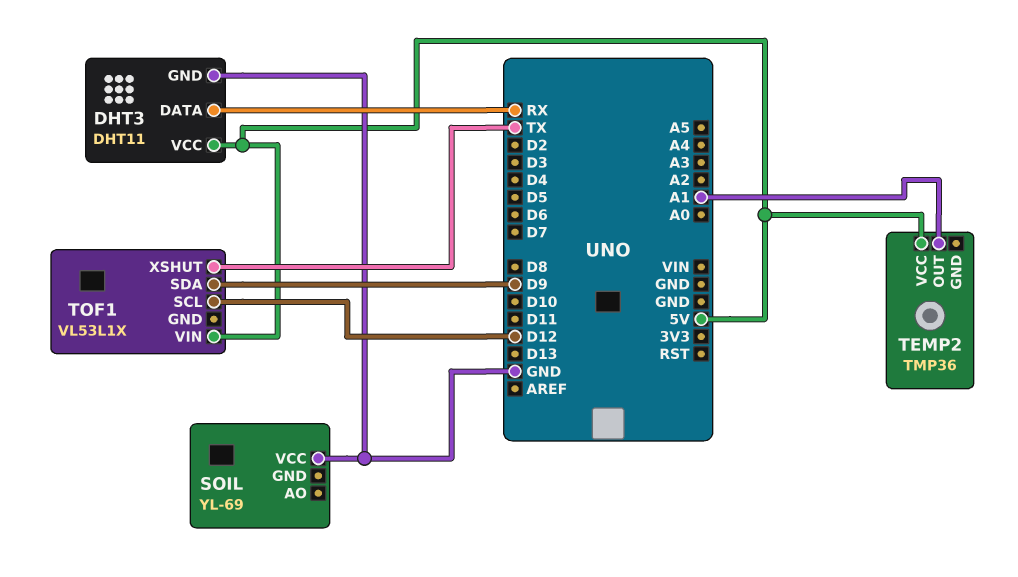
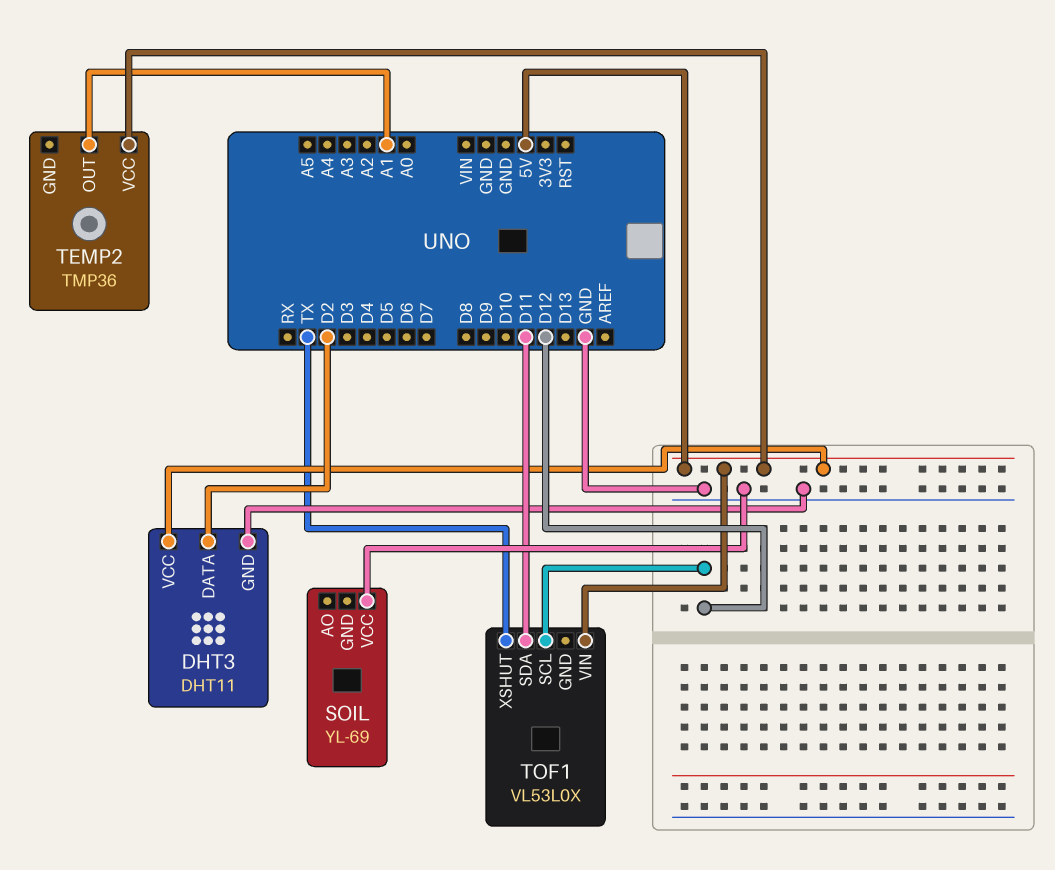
DHT3 pin DATA: RX -> D2
TOF1: VL53L1X -> VL53L0X
TOF1 pin SDA: D9 -> D11

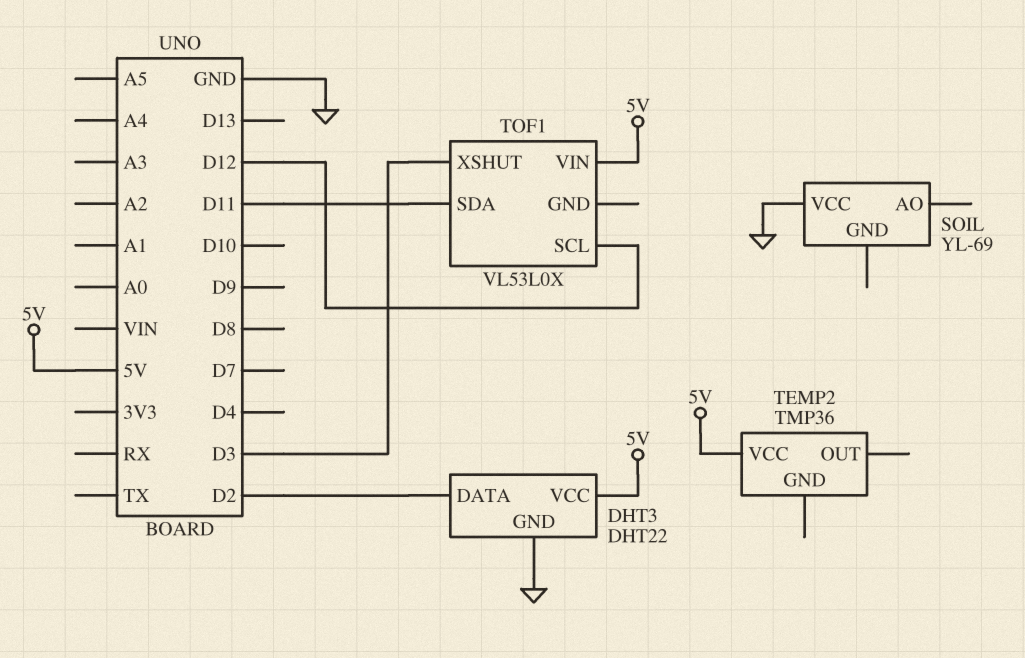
DHT3: DHT11 -> DHT22
TEMP2 pin OUT: A1 -> none
TOF1 pin XSHUT: TX -> D3

